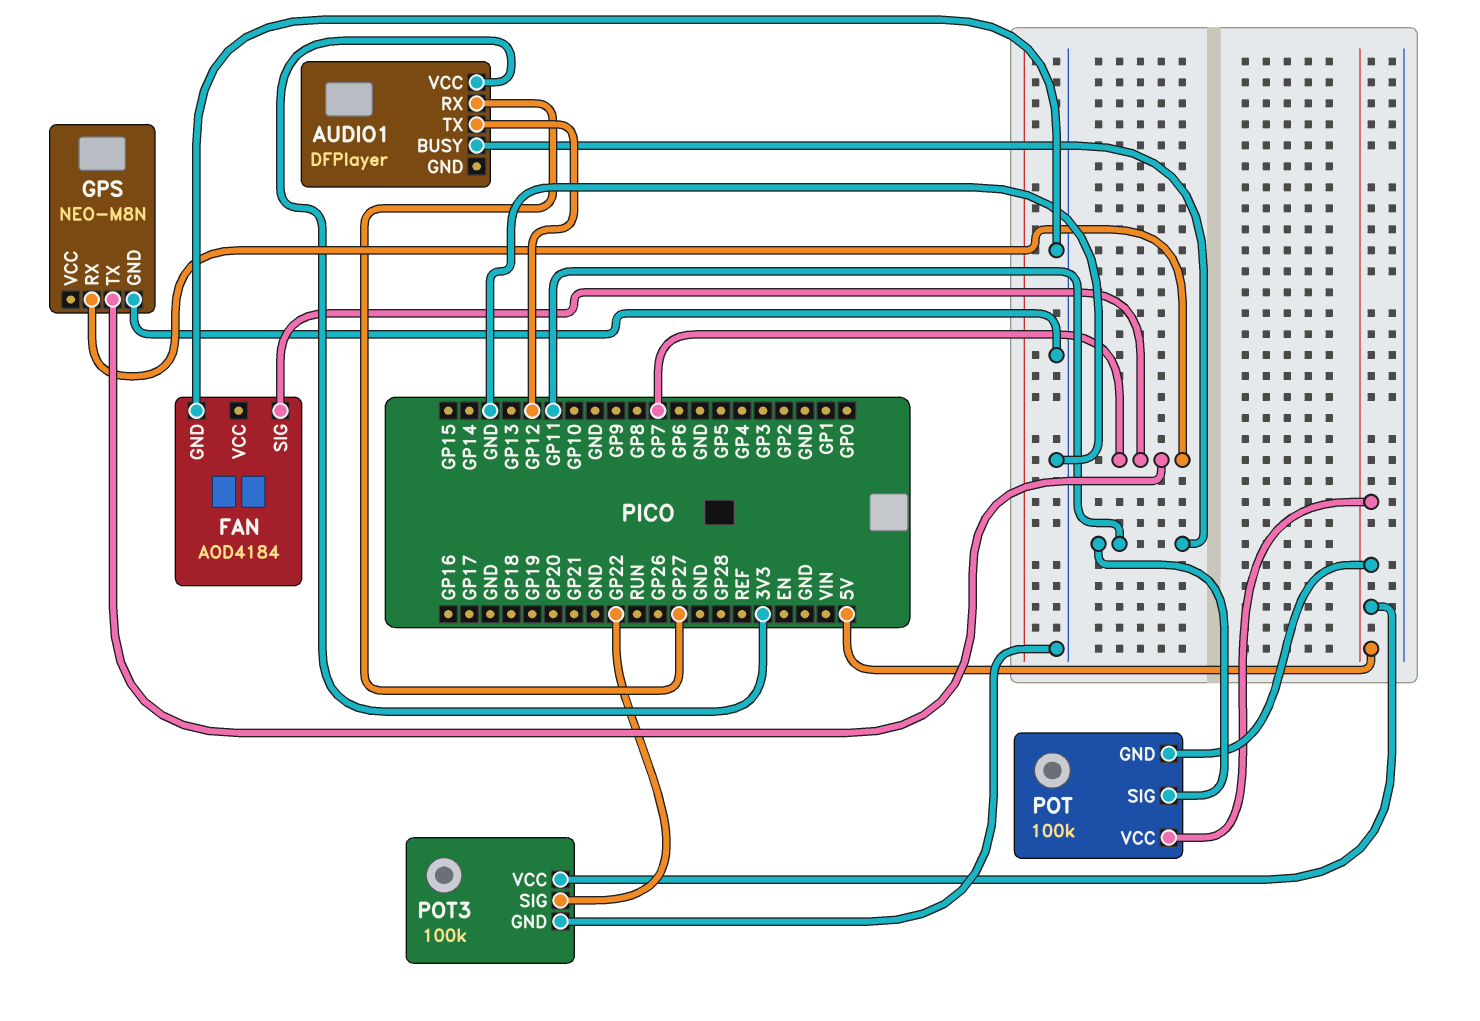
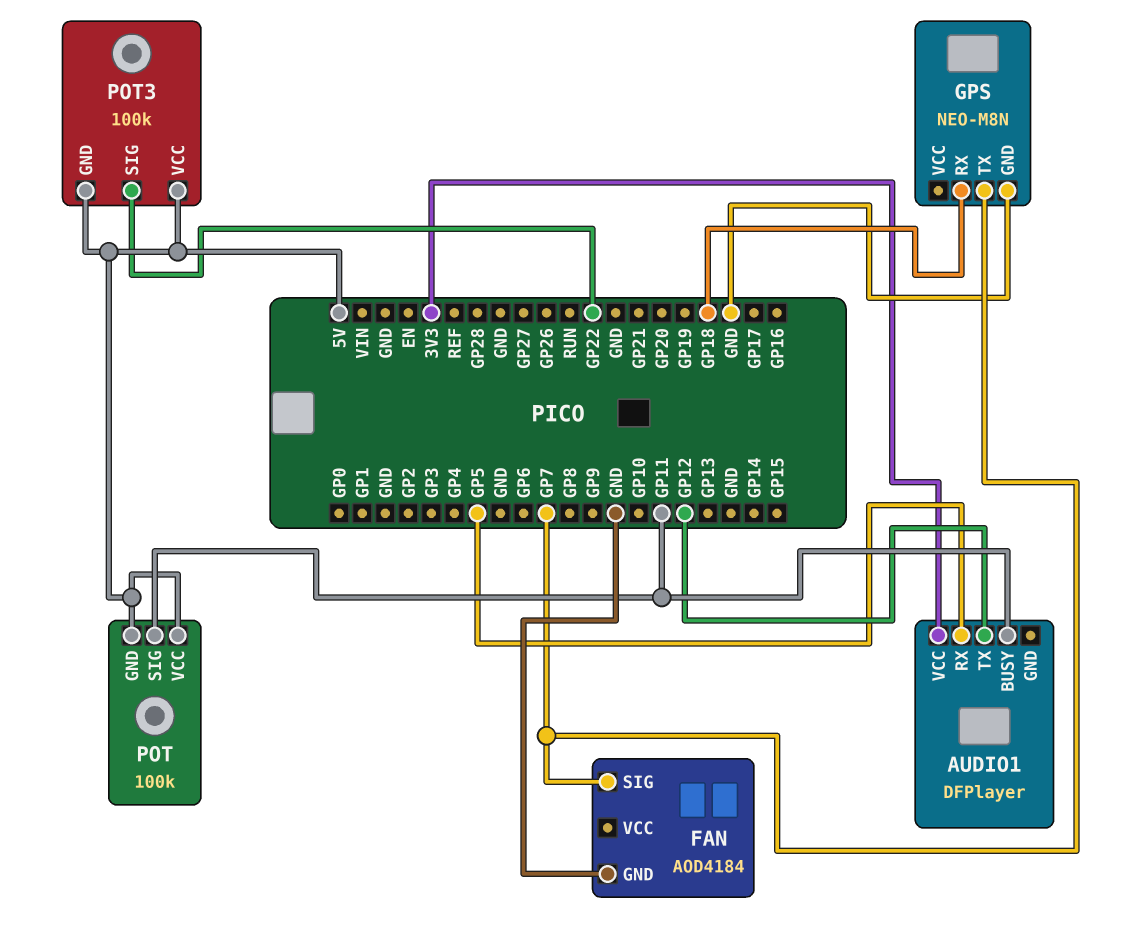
AUDIO1 pin RX: GP27 -> GP5
GPS pin RX: GP7 -> GP18
POT3 pin GND: GND -> 5V

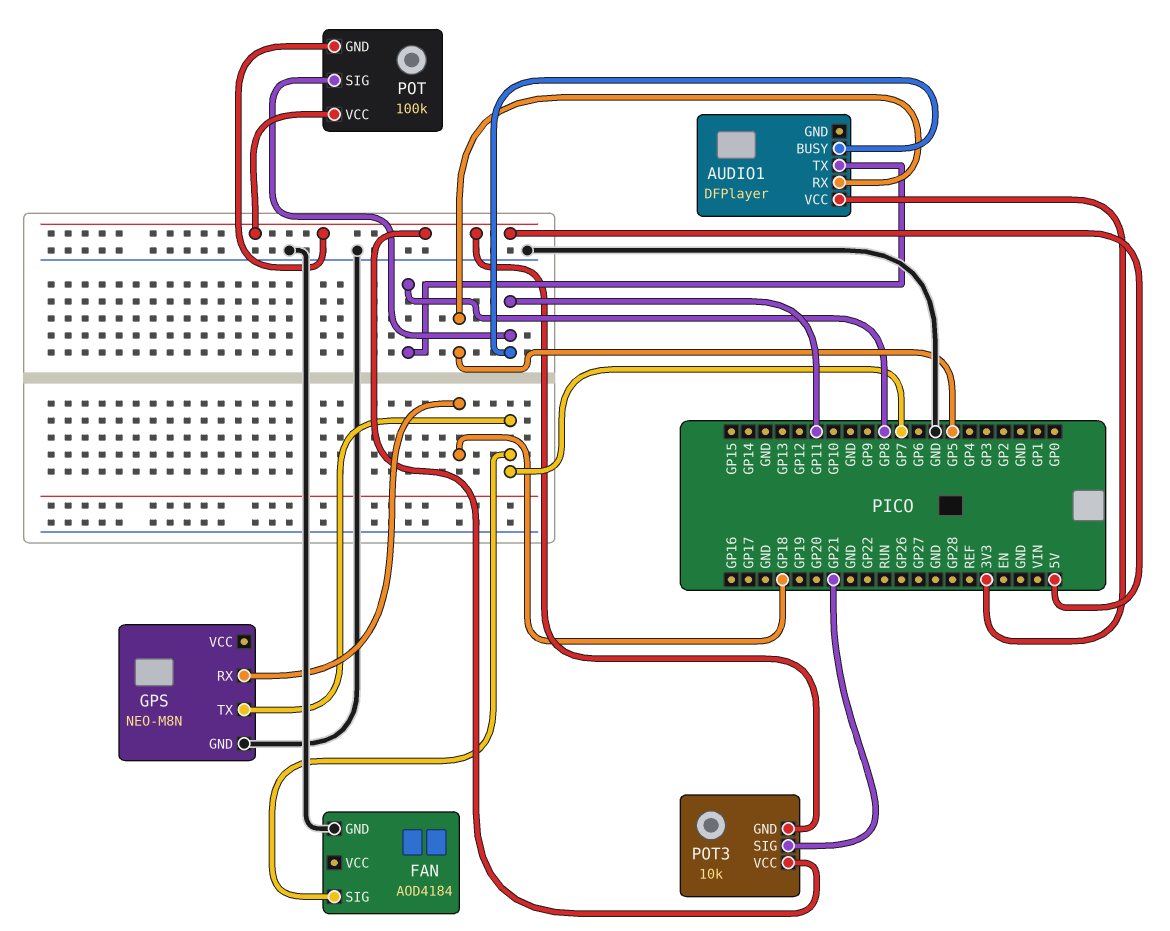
AUDIO1 pin TX: GP12 -> GP8
POT3: 100k -> 10k
POT3 pin SIG: GP22 -> GP21

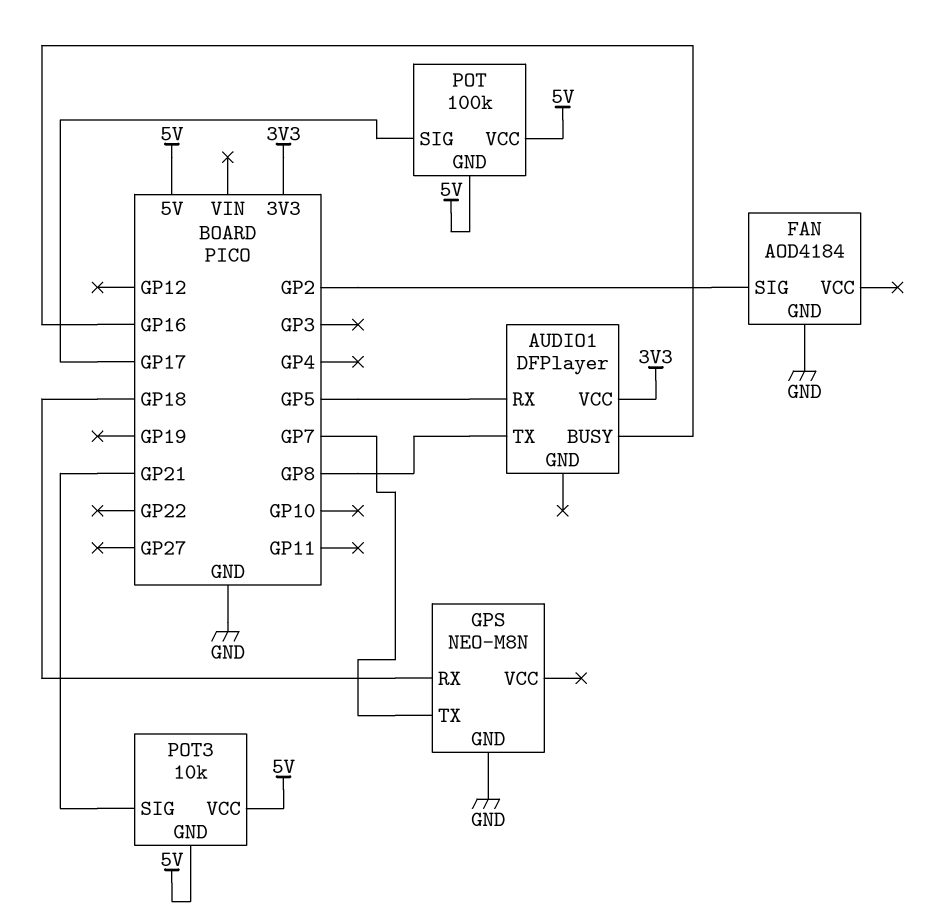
AUDIO1 pin BUSY: GP11 -> GP16
FAN pin SIG: GP7 -> GP2
POT pin SIG: GP11 -> GP17

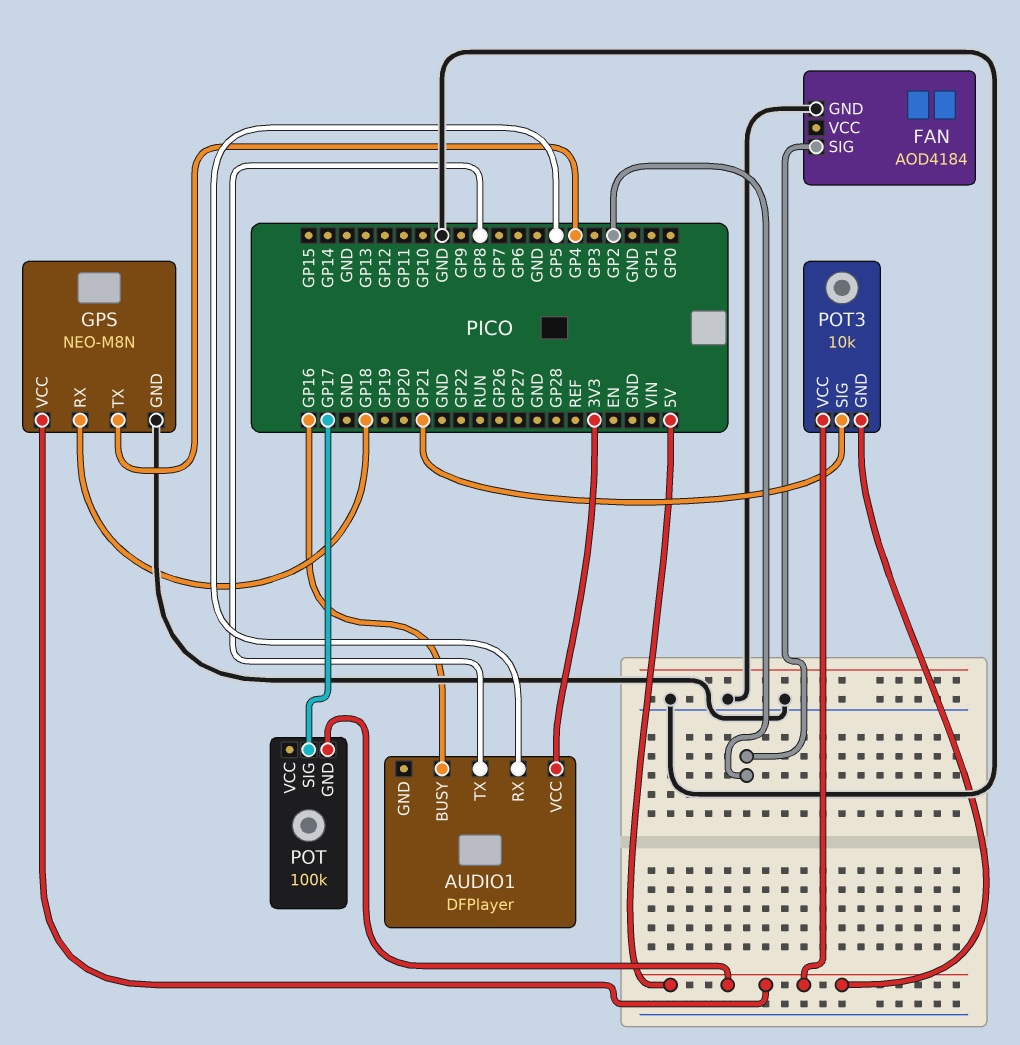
GPS pin TX: GP7 -> GP4
GPS pin VCC: none -> 5V
POT pin VCC: 5V -> none

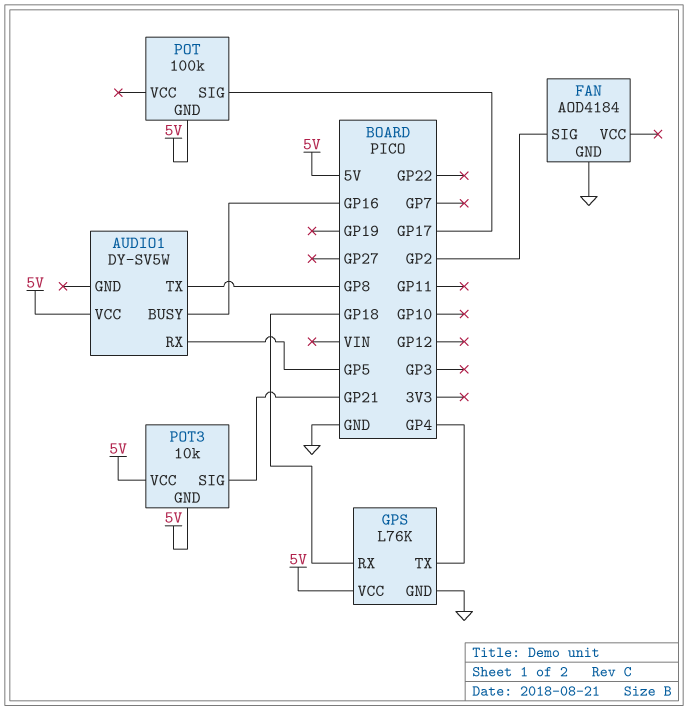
AUDIO1: DFPlayer -> DY-SV5W
AUDIO1 pin VCC: 3V3 -> 5V
GPS: NEO-M8N -> L76K

